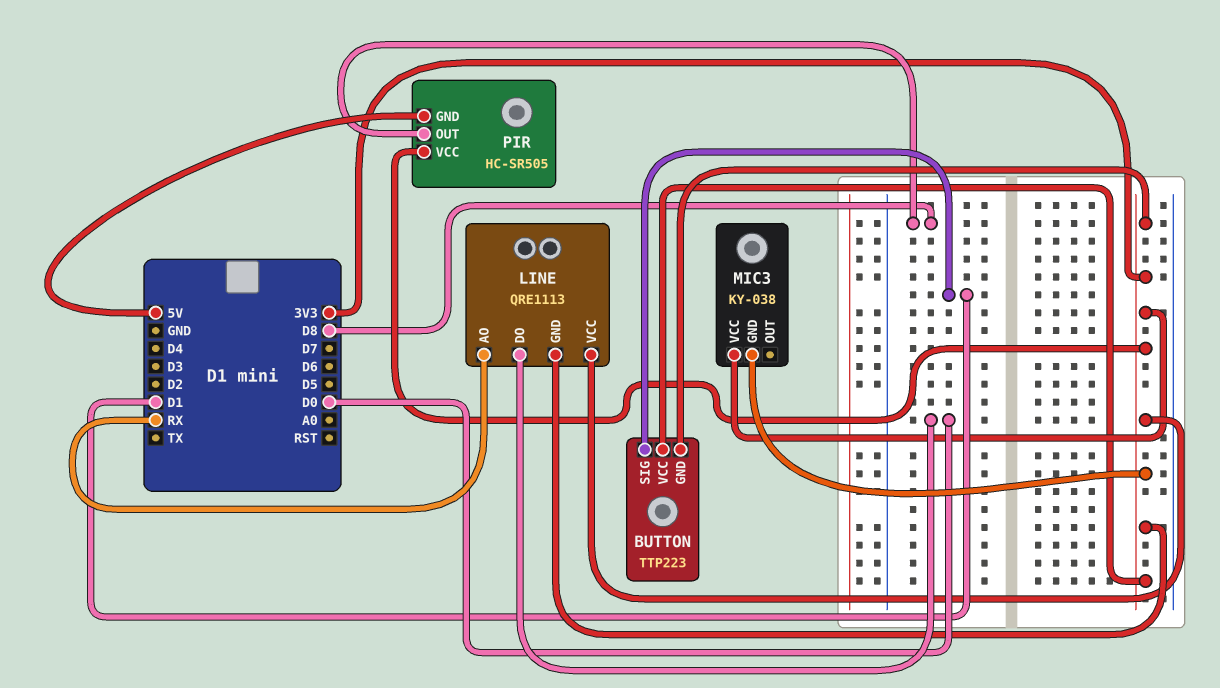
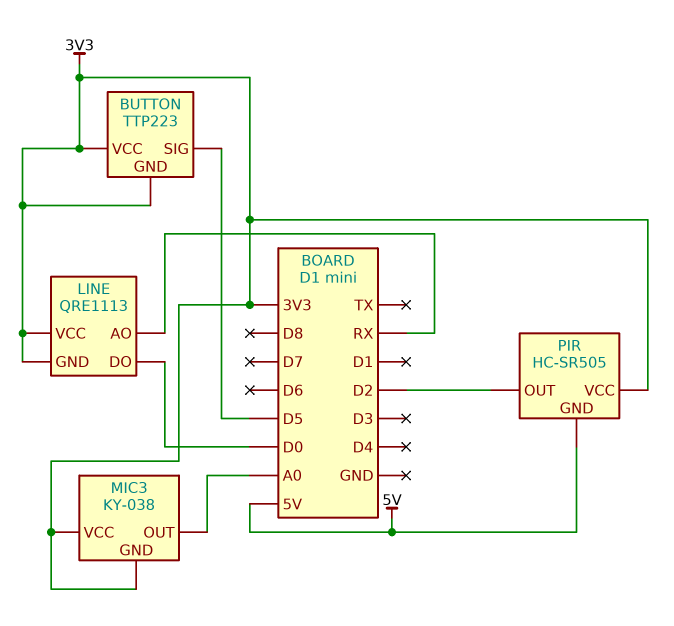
BUTTON pin SIG: D1 -> D5
MIC3 pin OUT: none -> A0
PIR pin OUT: D8 -> D2

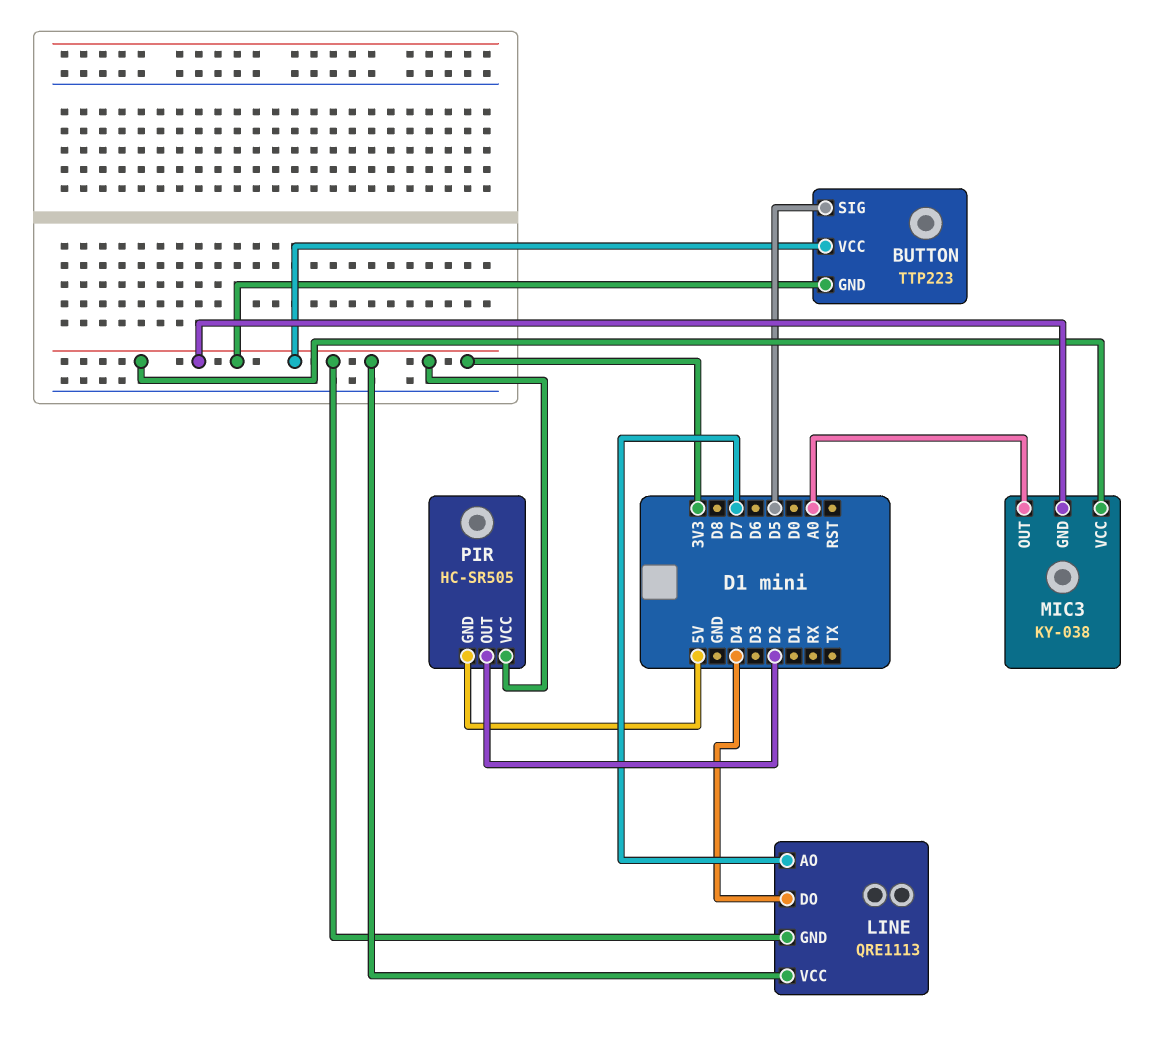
LINE pin AO: RX -> D7
LINE pin DO: D0 -> D4

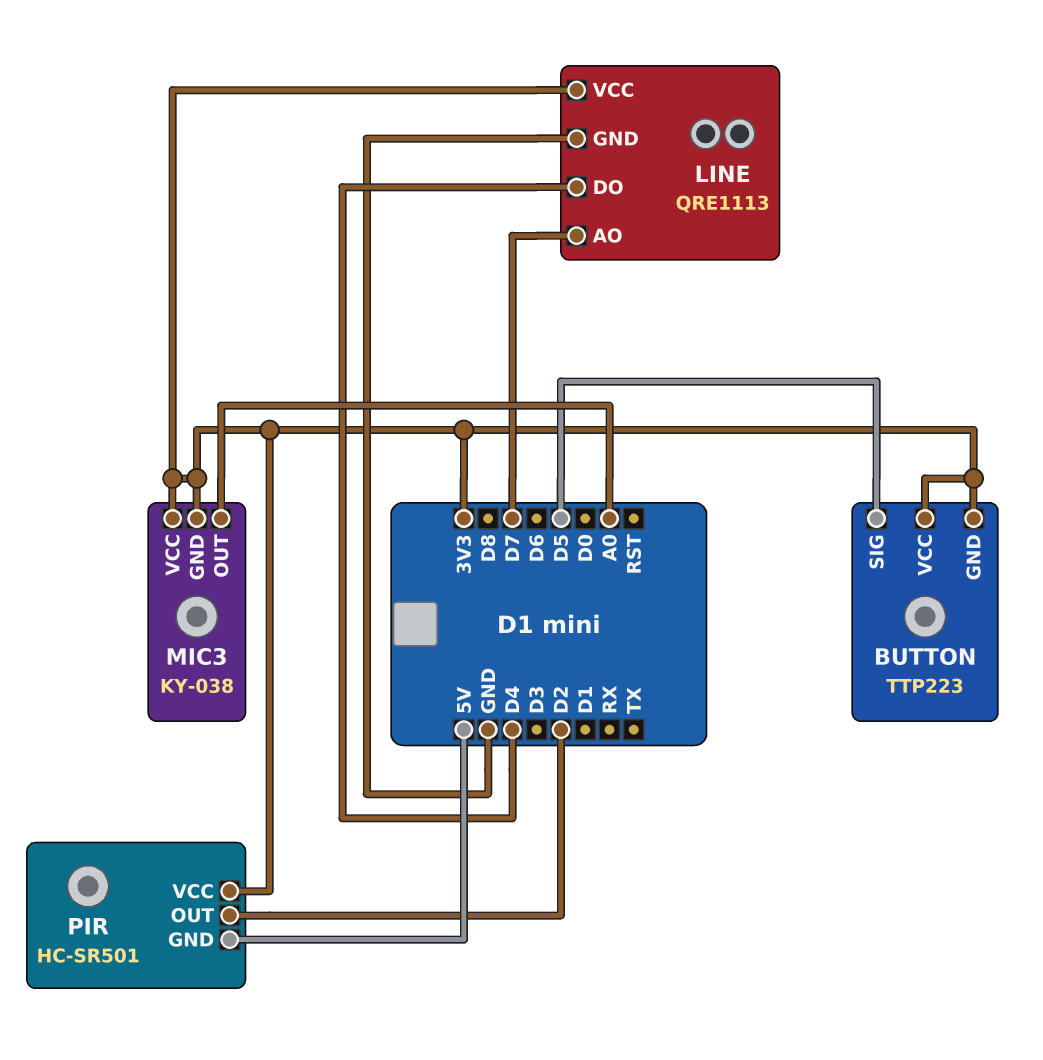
LINE pin GND: 3V3 -> GND
PIR: HC-SR505 -> HC-SR501

